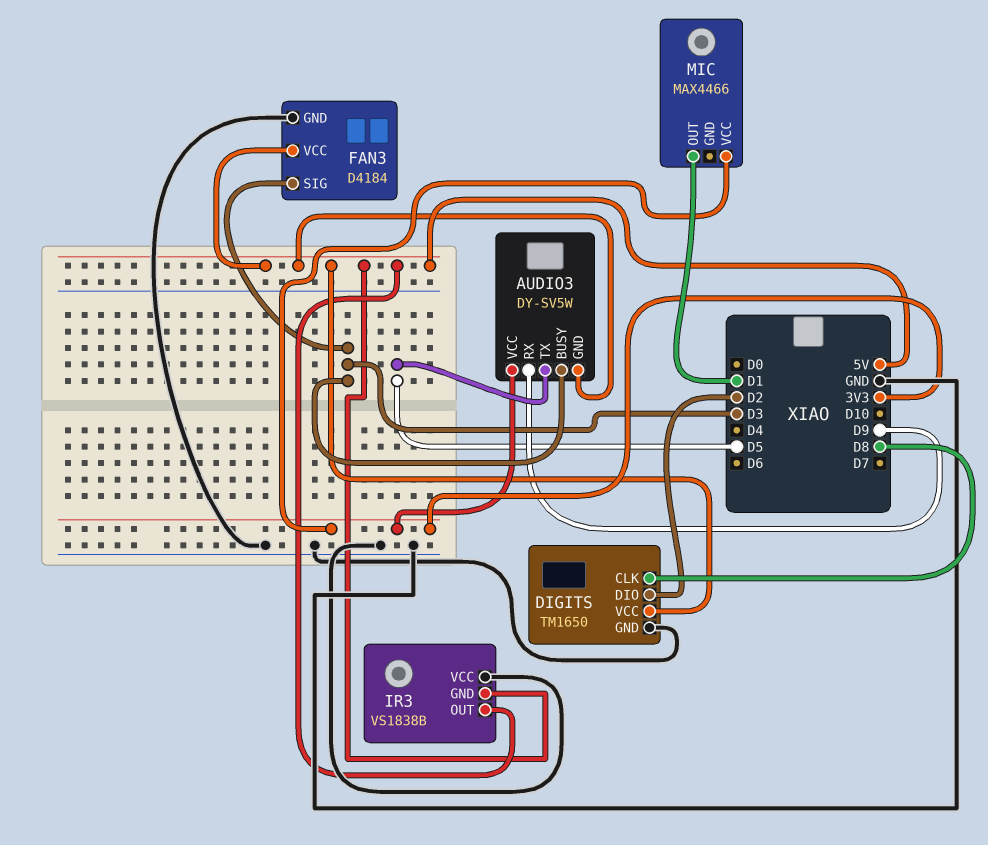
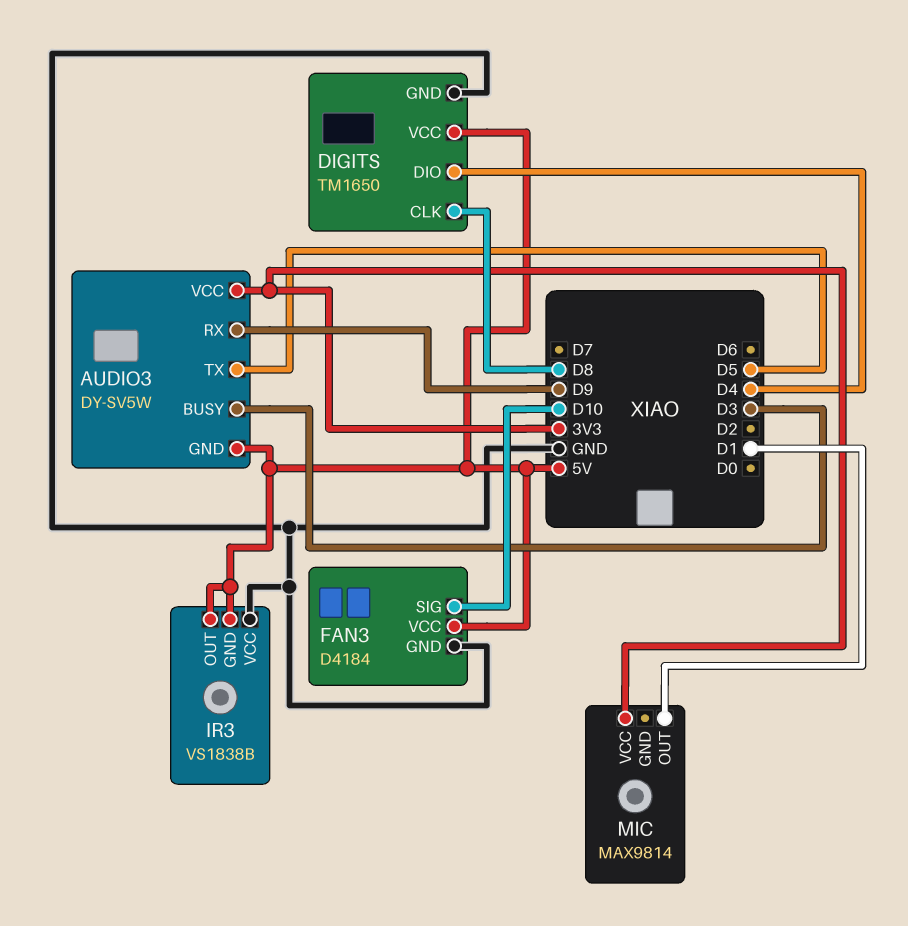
DIGITS pin DIO: D2 -> D4
FAN3 pin SIG: D3 -> D10
MIC: MAX4466 -> MAX9814

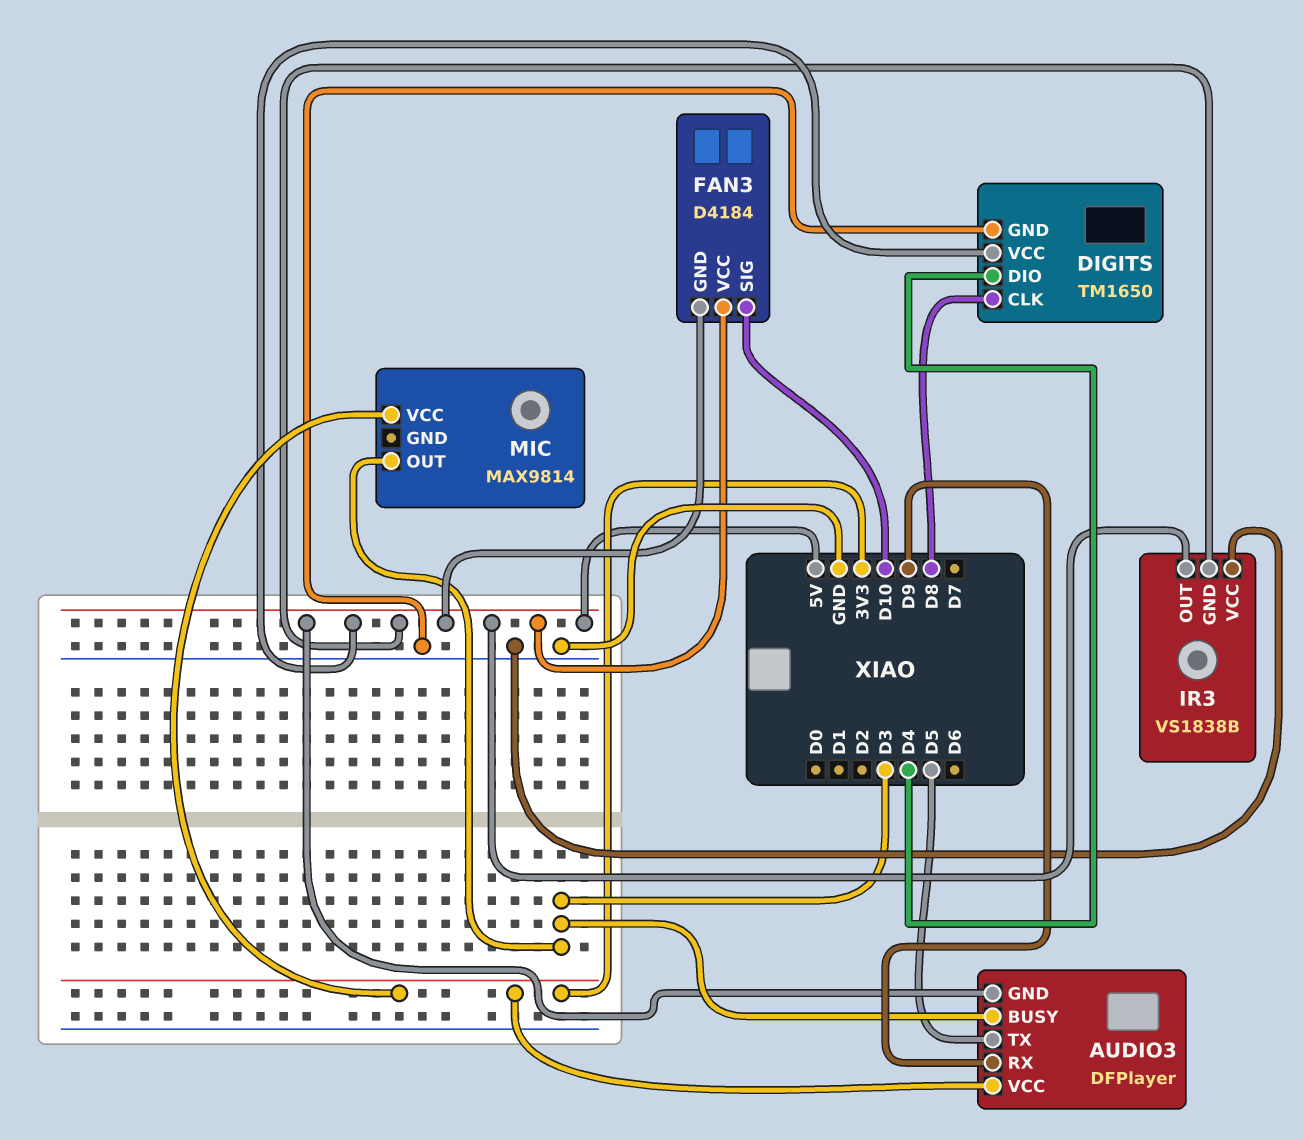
AUDIO3: DY-SV5W -> DFPlayer
FAN3 pin GND: GND -> 5V
MIC pin OUT: D1 -> D3

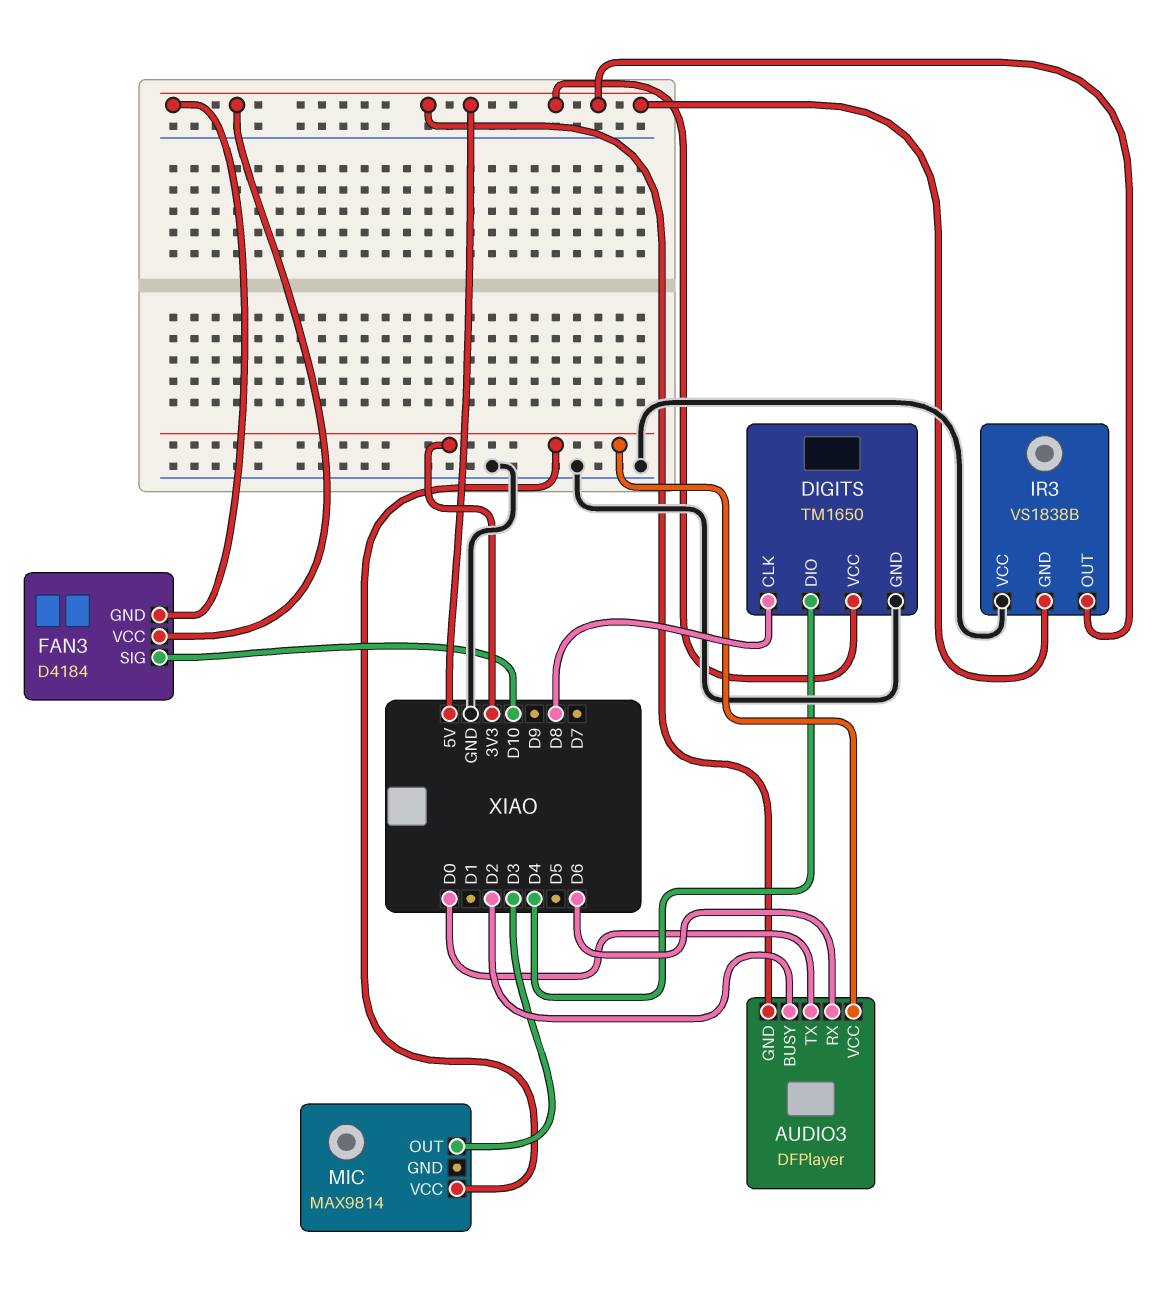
AUDIO3 pin BUSY: D3 -> D2
AUDIO3 pin RX: D9 -> D6
AUDIO3 pin TX: D5 -> D0

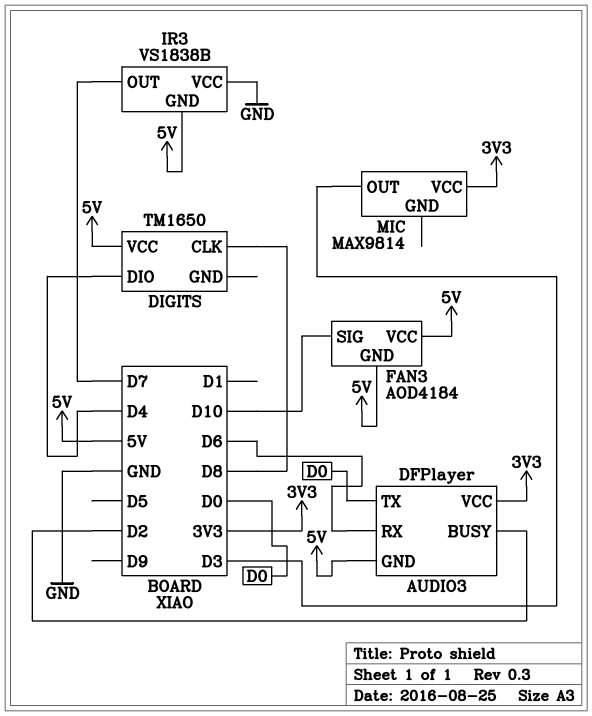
DIGITS pin GND: GND -> none
FAN3: D4184 -> AOD4184
IR3 pin OUT: 5V -> D7

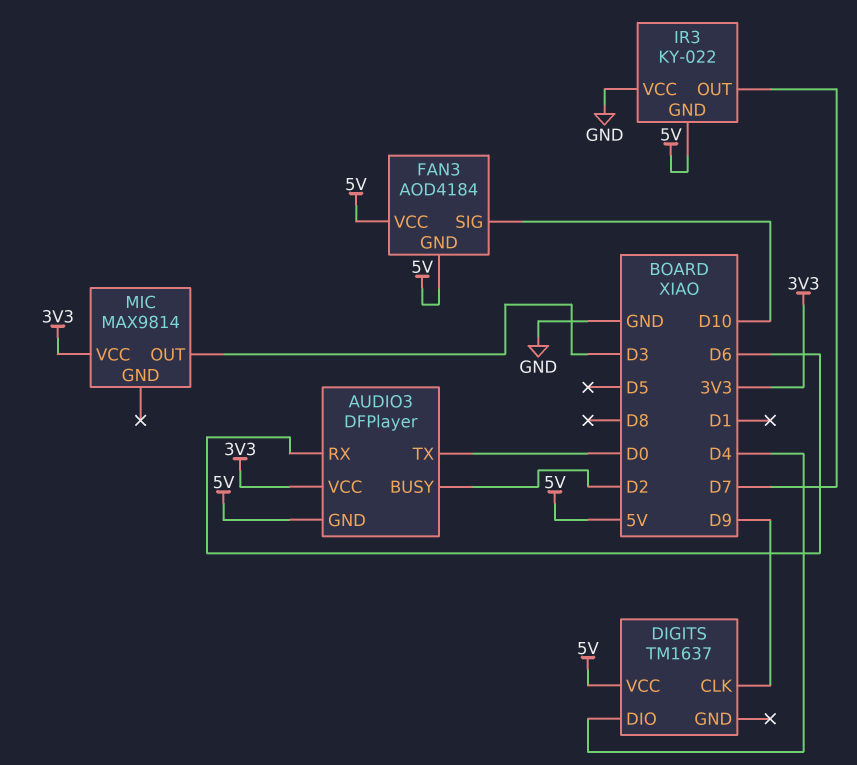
DIGITS: TM1650 -> TM1637
DIGITS pin CLK: D8 -> D9
IR3: VS1838B -> KY-022

